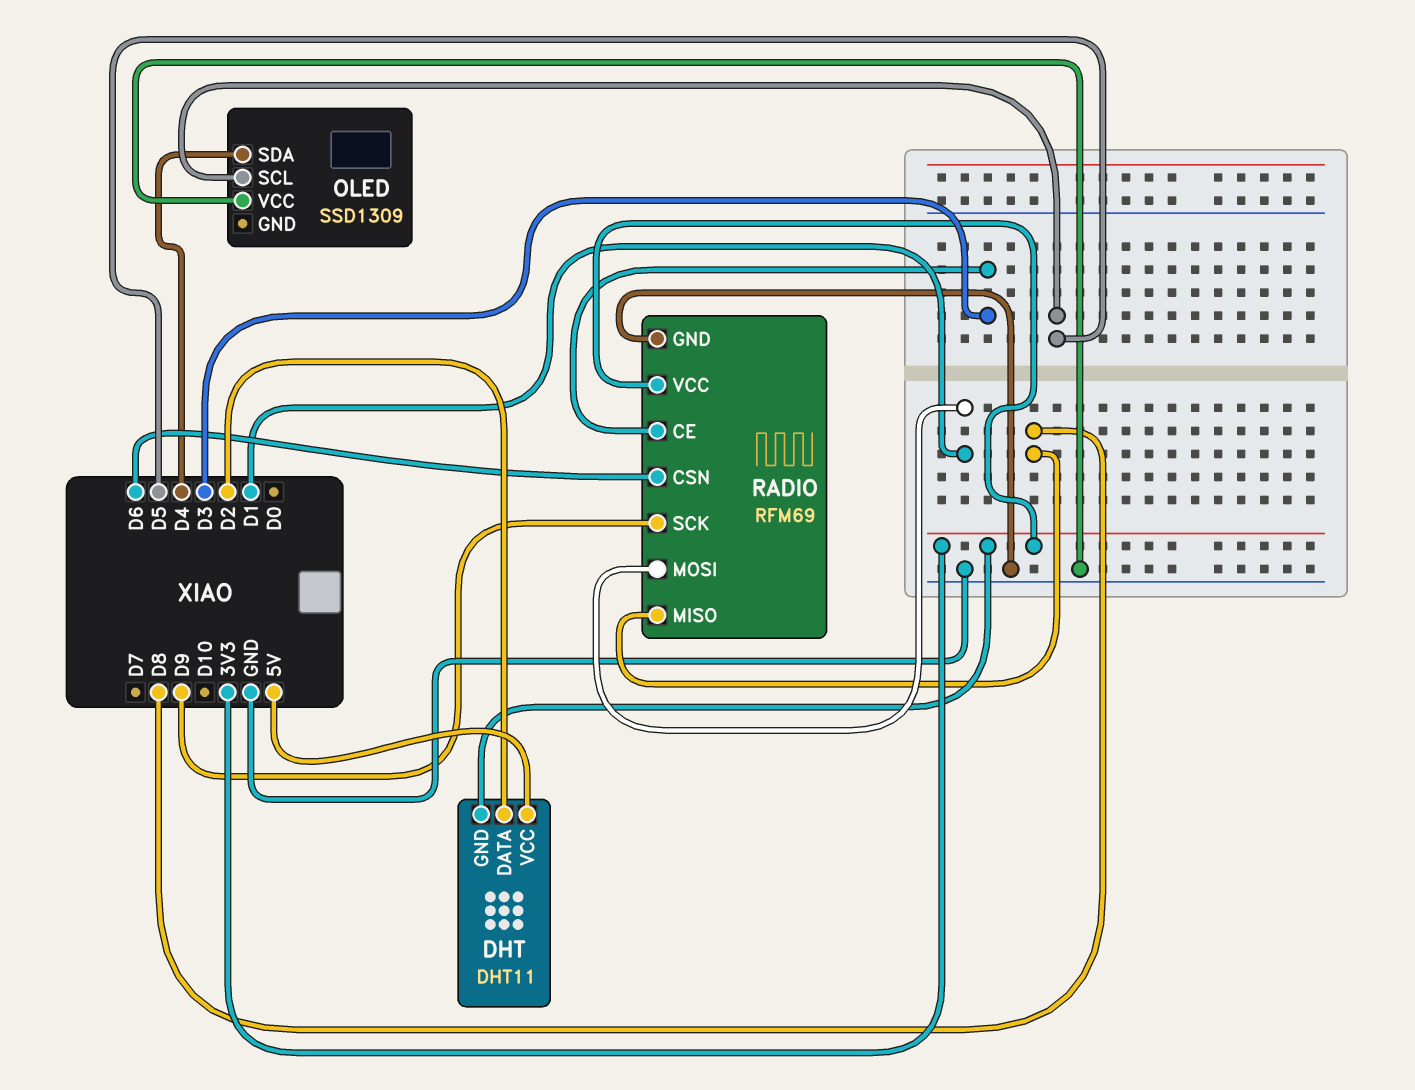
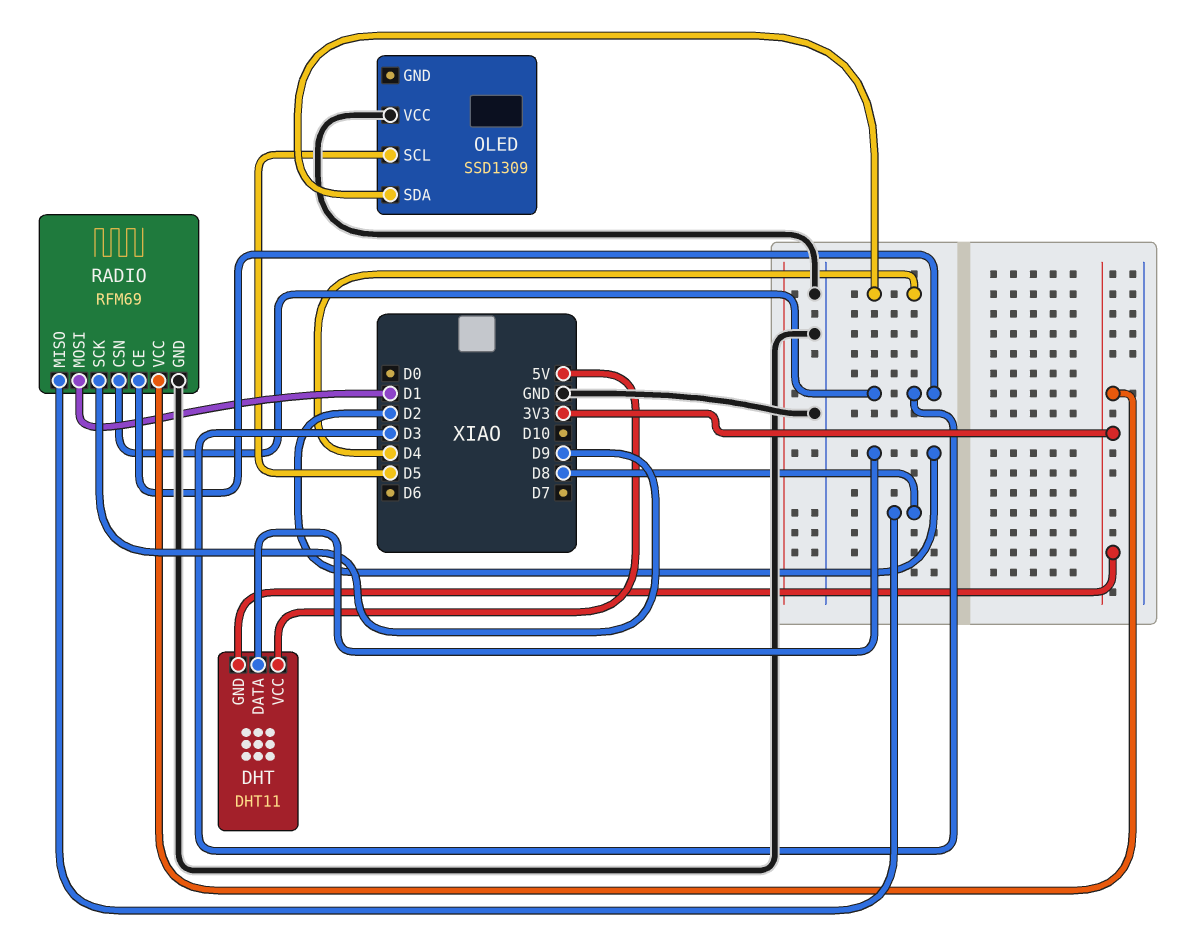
RADIO pin CSN: D6 -> D3

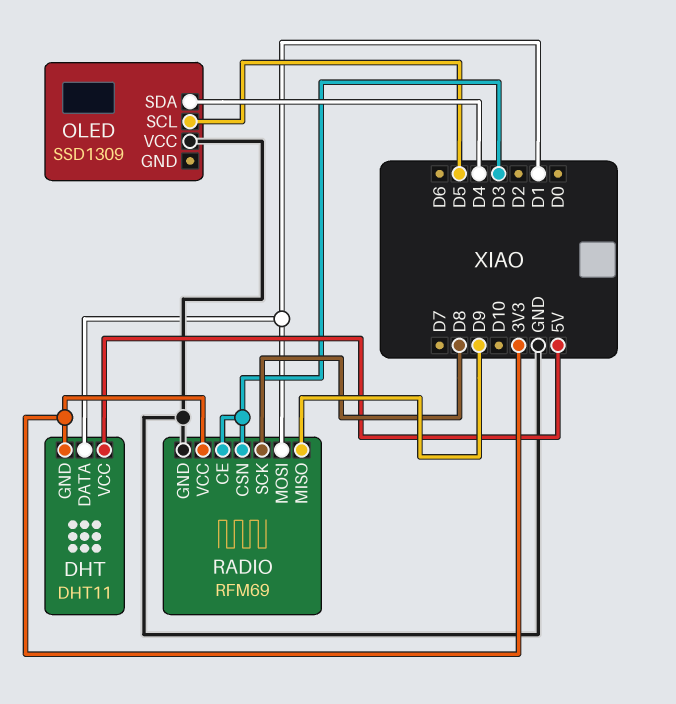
DHT pin DATA: D2 -> D1
RADIO pin MISO: D8 -> D9
RADIO pin SCK: D9 -> D8

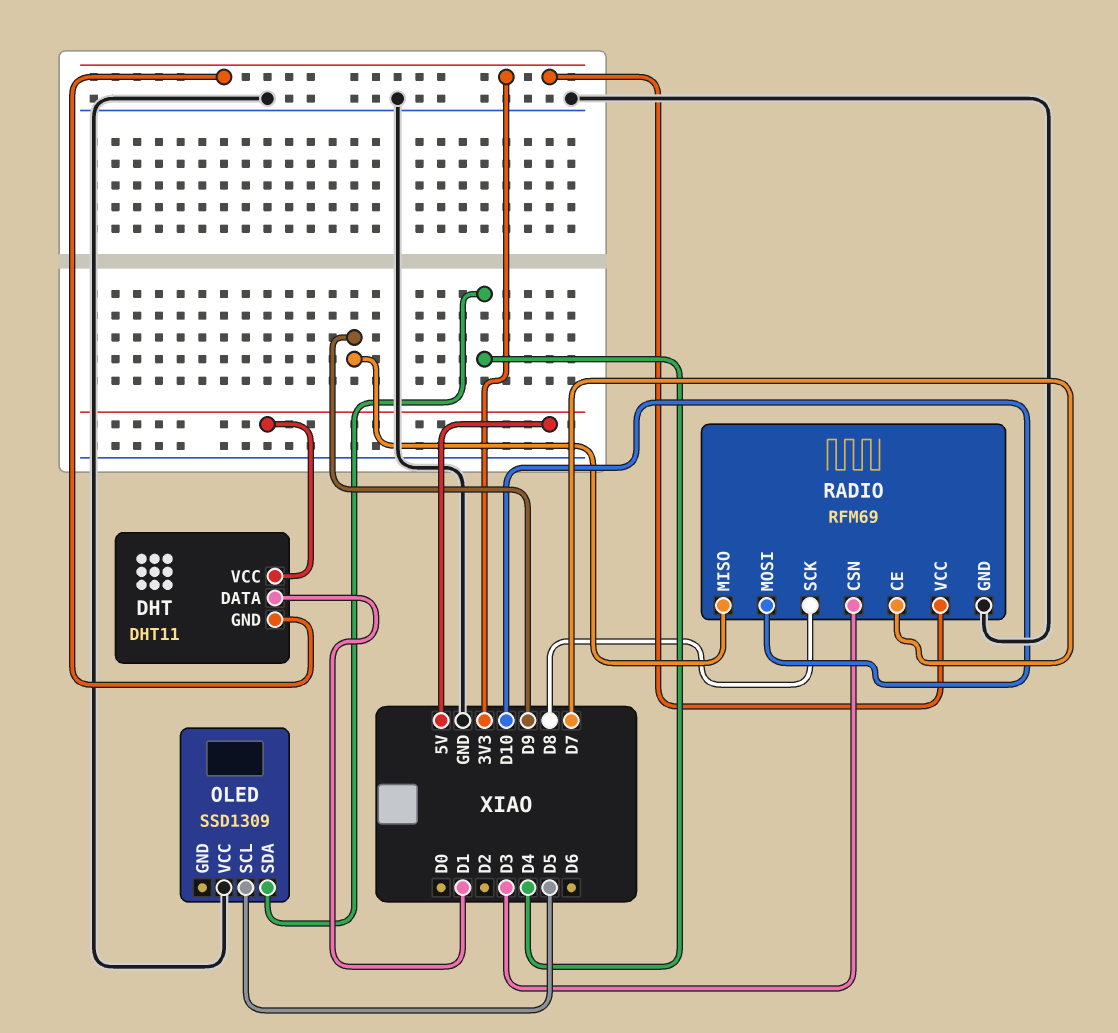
RADIO pin CE: D3 -> D7
RADIO pin MOSI: D1 -> D10

